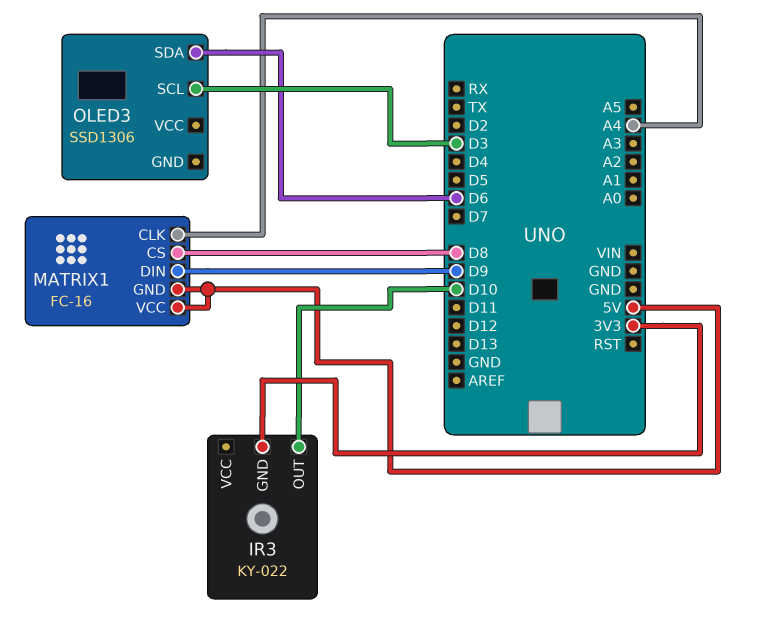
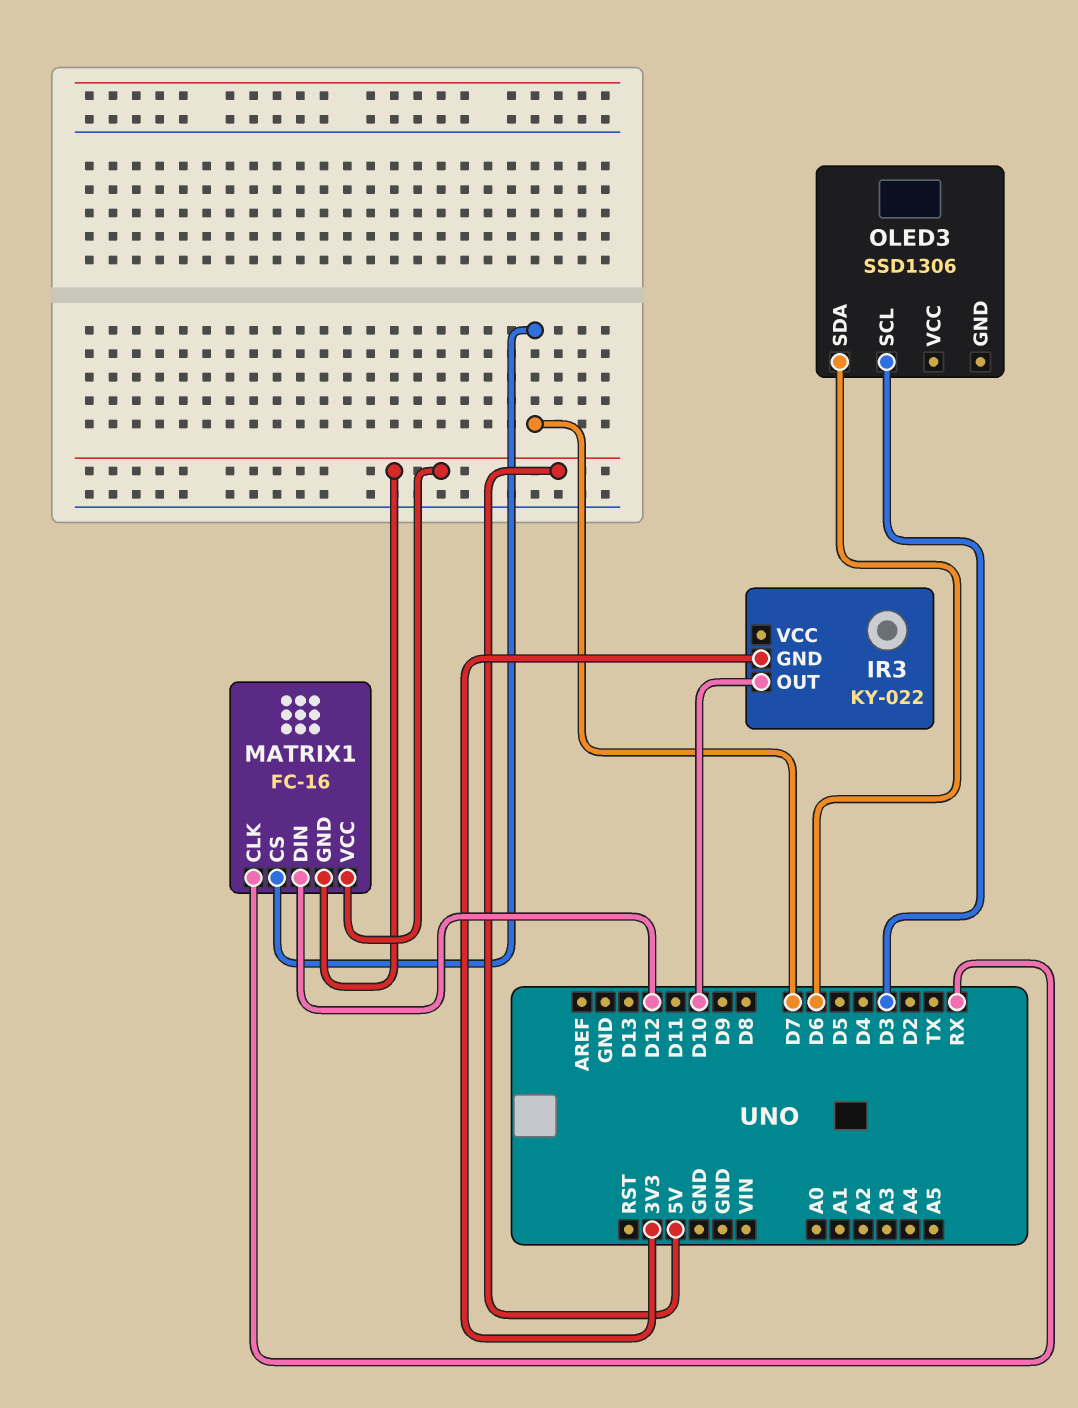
MATRIX1 pin CLK: A4 -> RX
MATRIX1 pin CS: D8 -> D7
MATRIX1 pin DIN: D9 -> D12

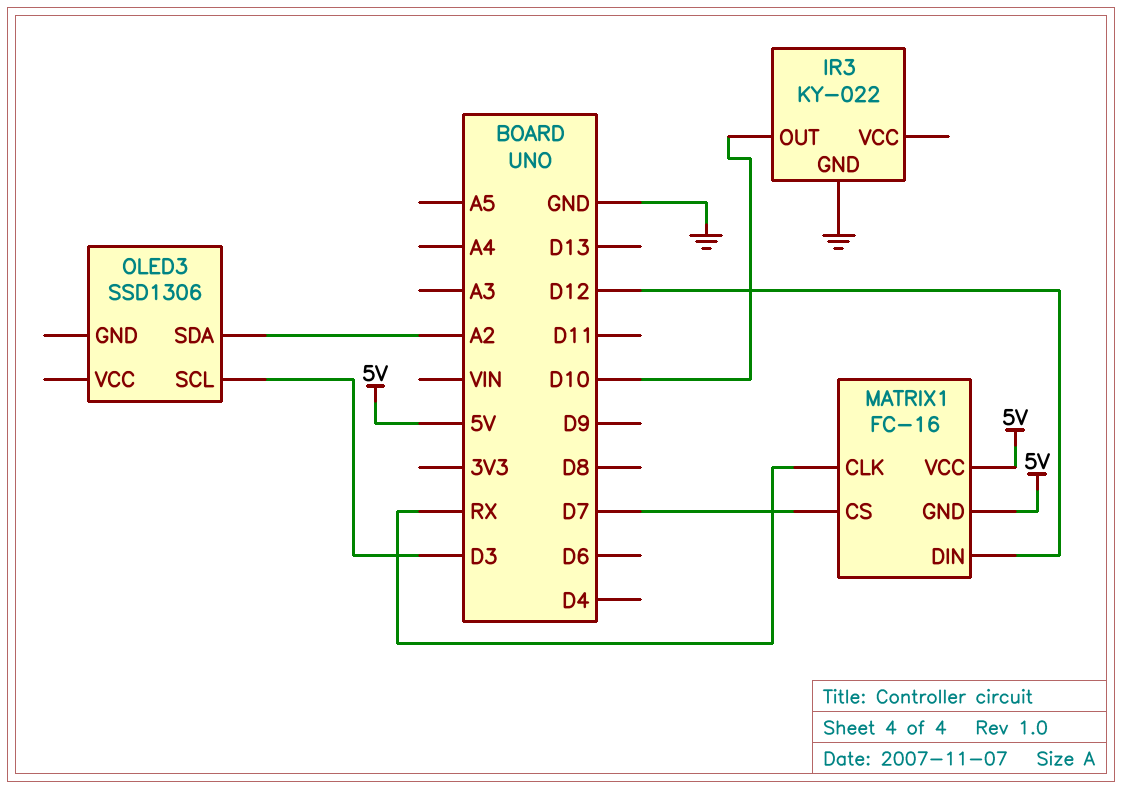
IR3 pin GND: 3V3 -> GND
OLED3 pin SDA: D6 -> A2

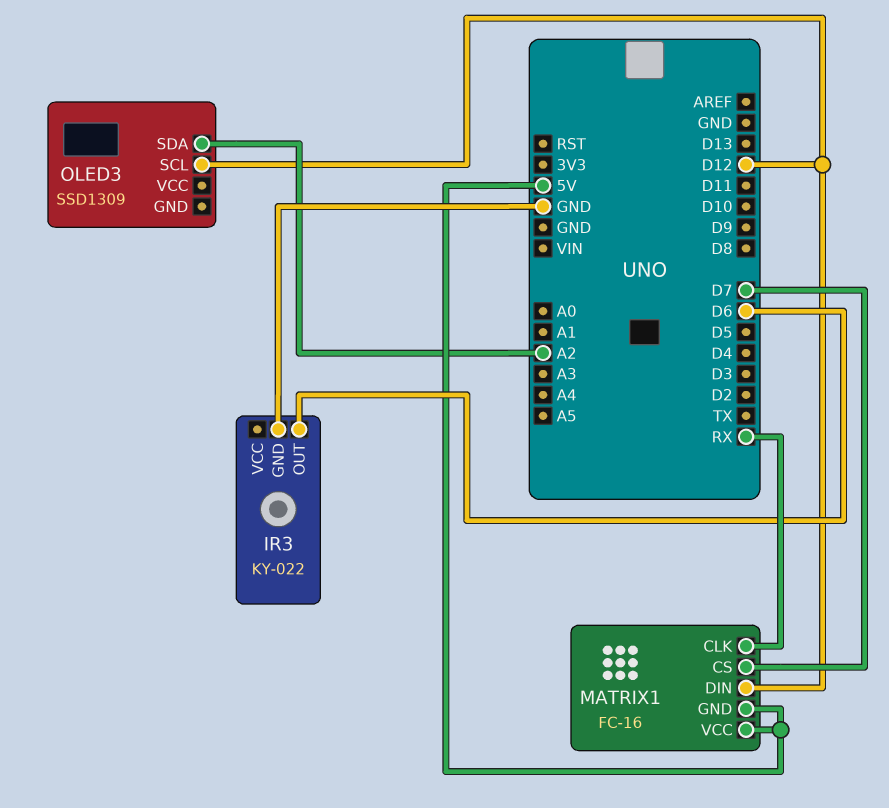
IR3 pin OUT: D10 -> D6
OLED3: SSD1306 -> SSD1309
OLED3 pin SCL: D3 -> D12

